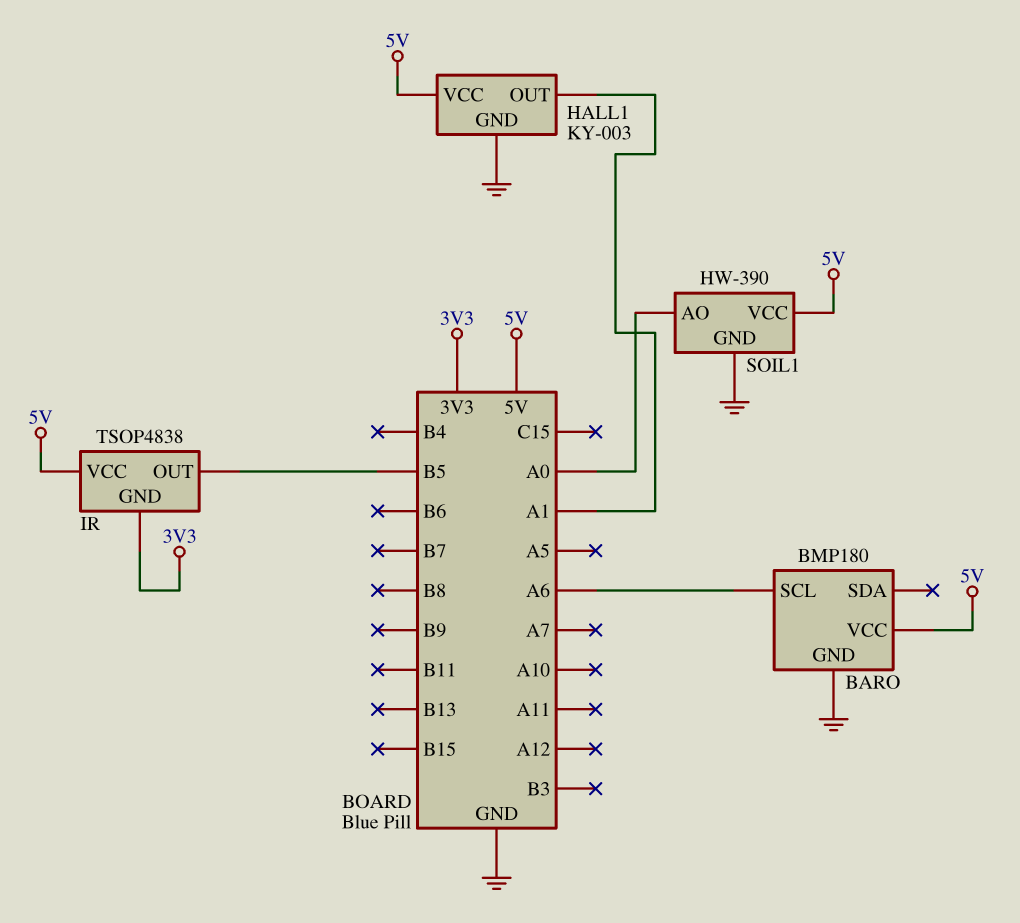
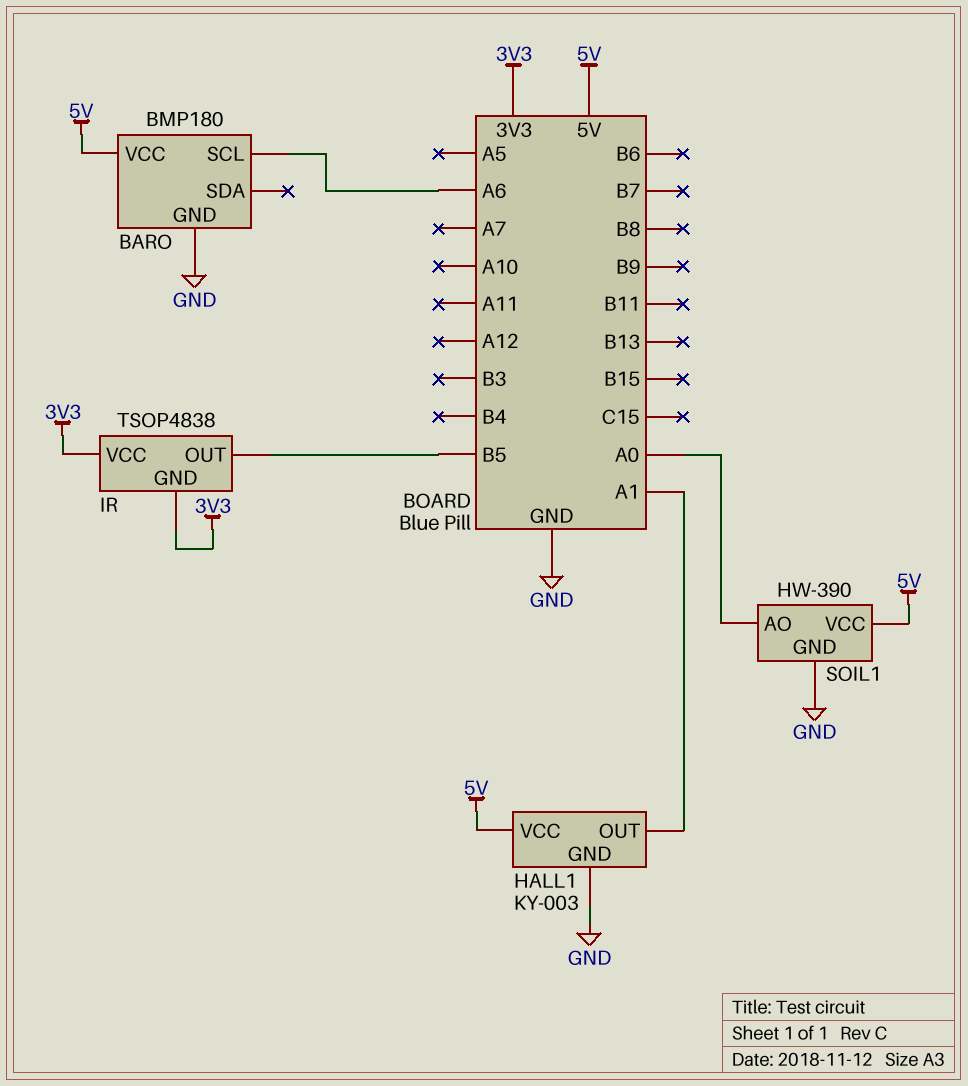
IR pin VCC: 5V -> 3V3

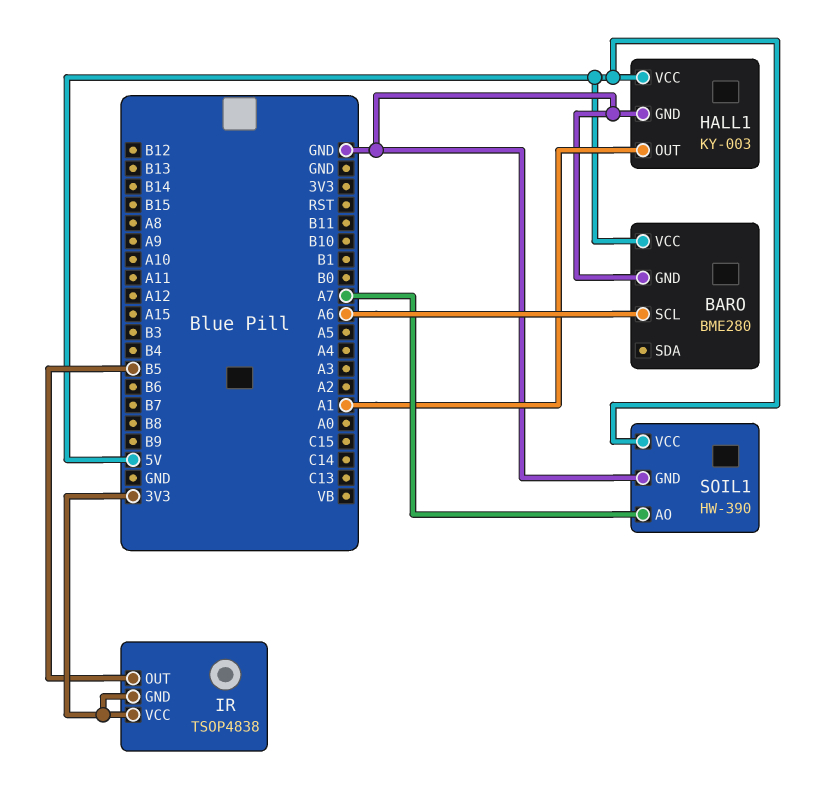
BARO: BMP180 -> BME280
SOIL1 pin AO: A0 -> A7

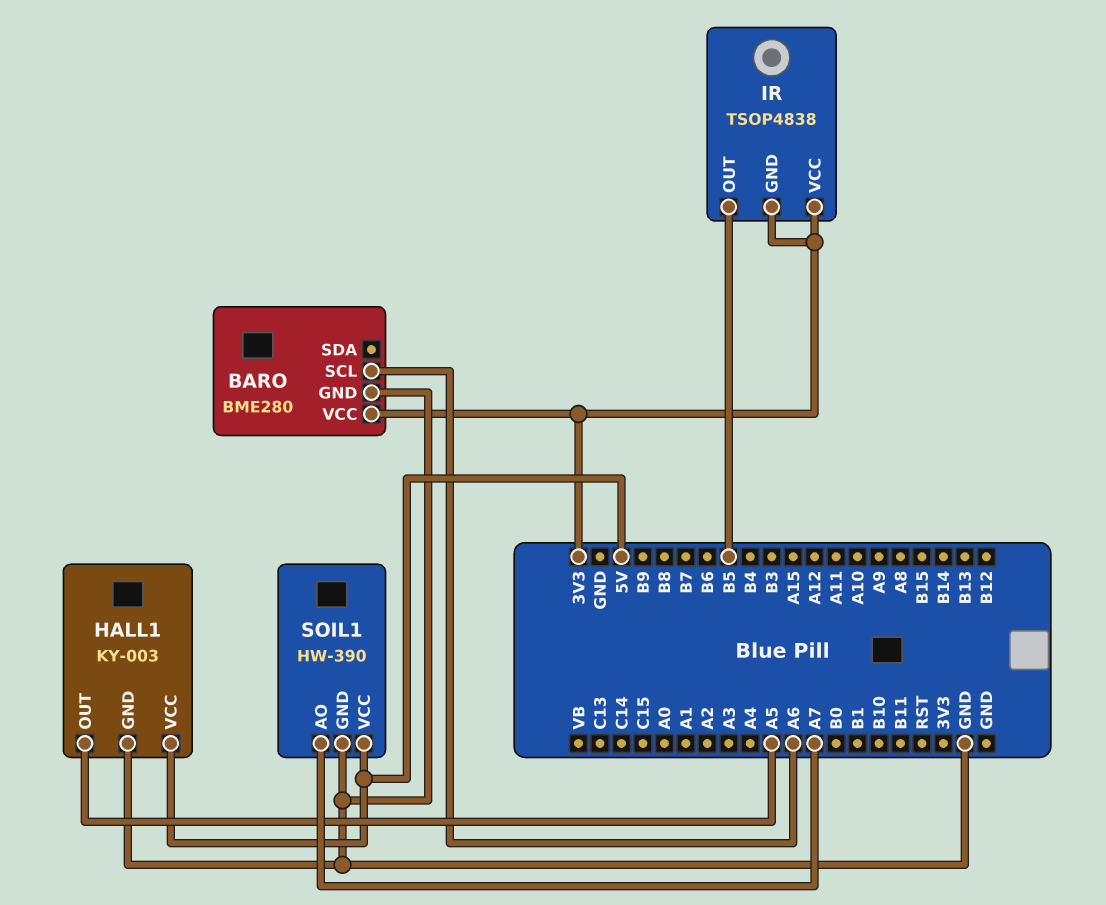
BARO pin VCC: 5V -> 3V3
HALL1 pin OUT: A1 -> A5

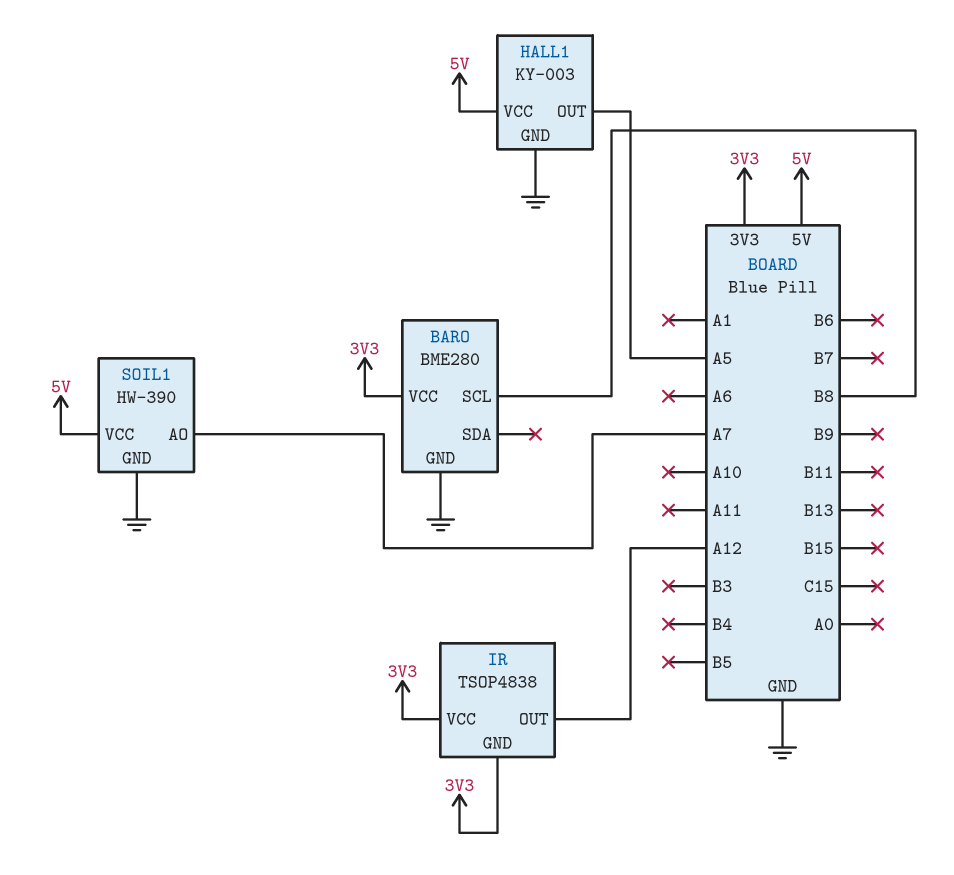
BARO pin SCL: A6 -> B8
IR pin OUT: B5 -> A12

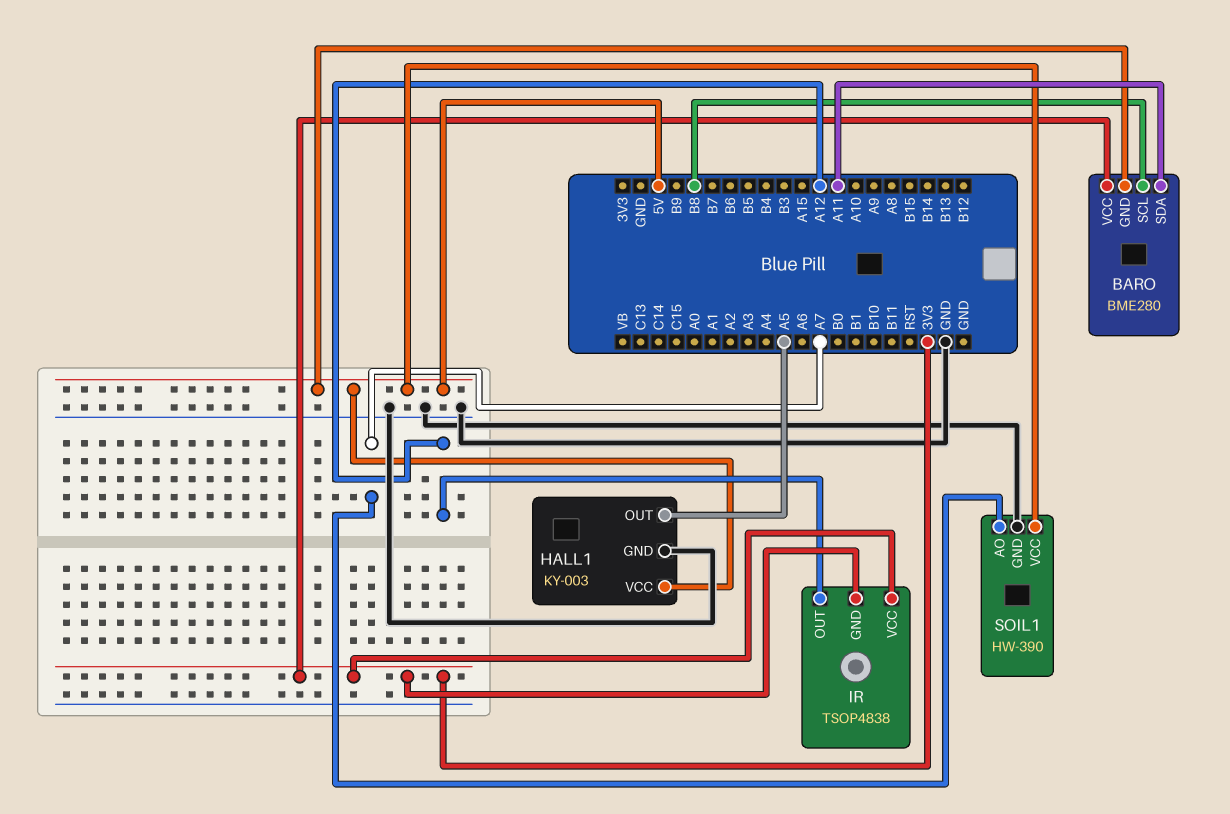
BARO pin GND: GND -> 5V
BARO pin SDA: none -> A11

